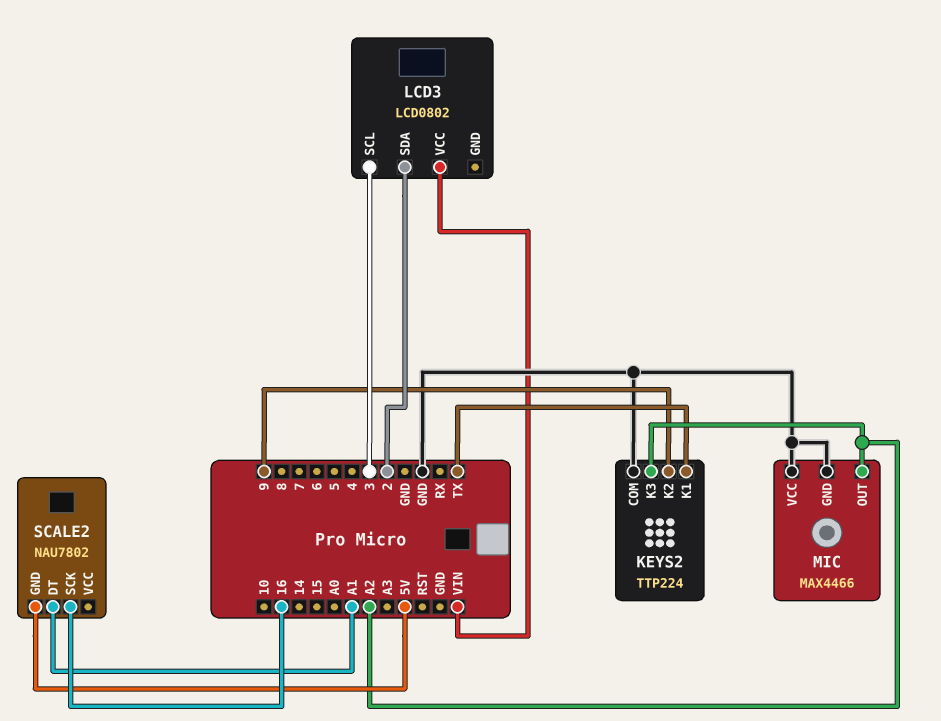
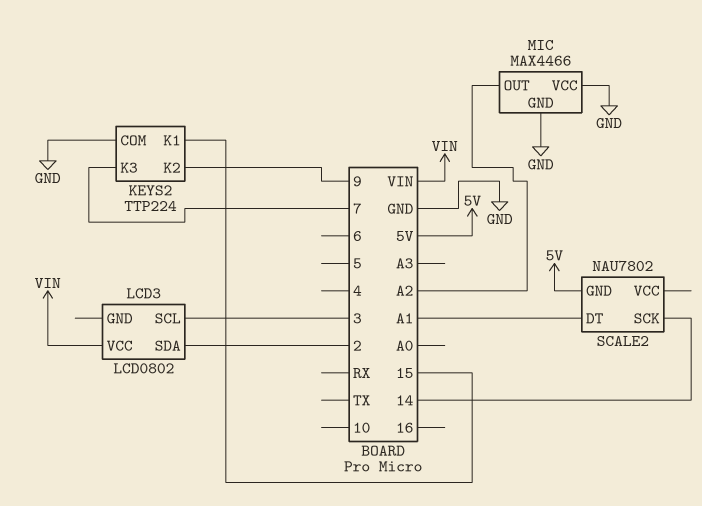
KEYS2 pin K1: TX -> 15
KEYS2 pin K3: A2 -> 7
SCALE2 pin SCK: 16 -> 14

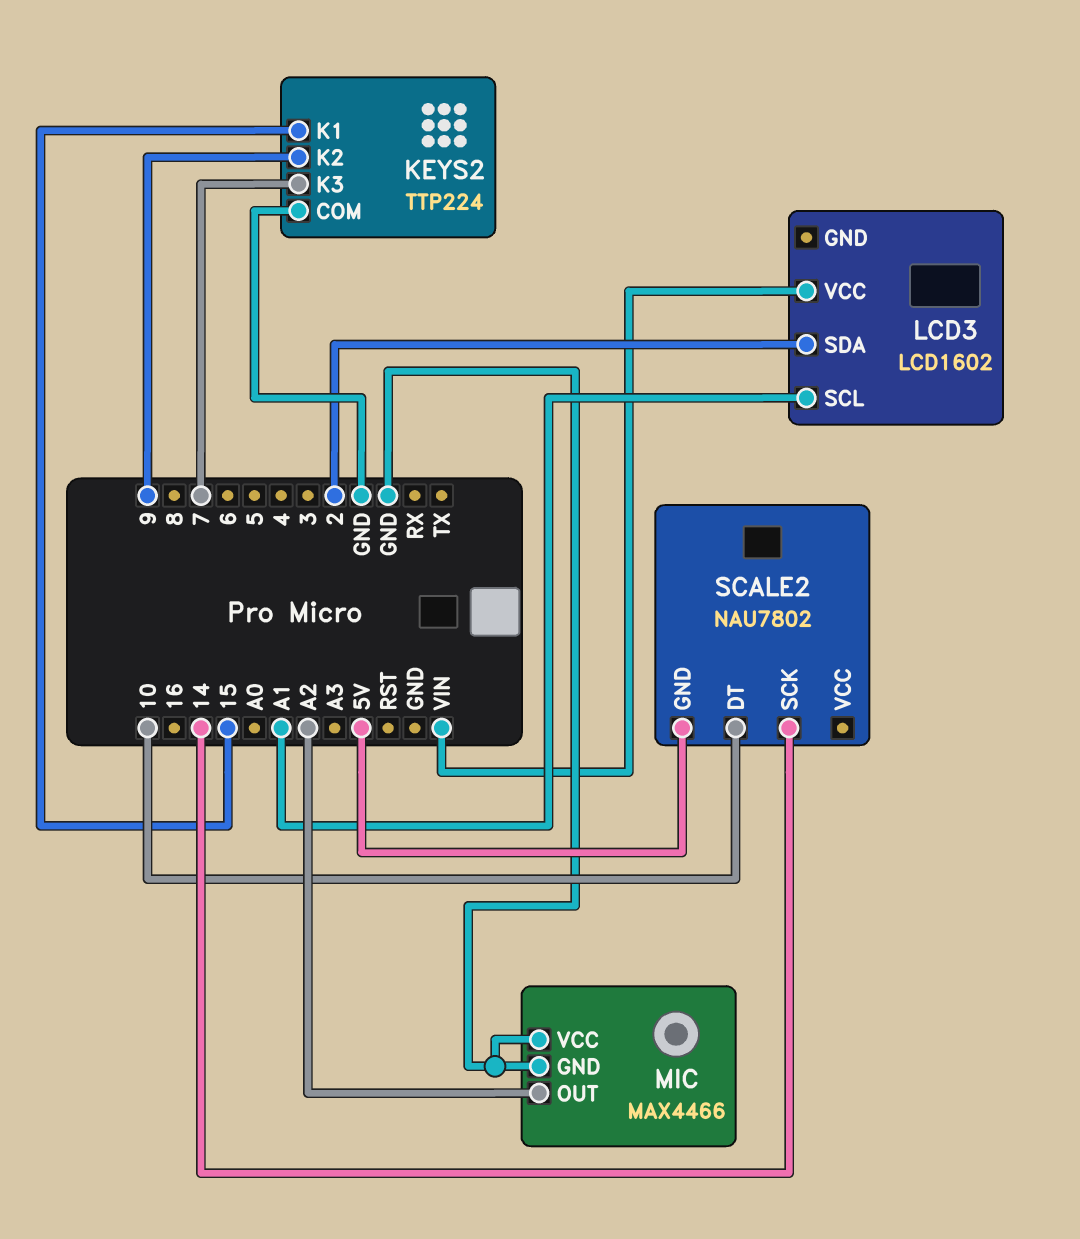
LCD3: LCD0802 -> LCD1602
LCD3 pin SCL: 3 -> A1
SCALE2 pin DT: A1 -> 10

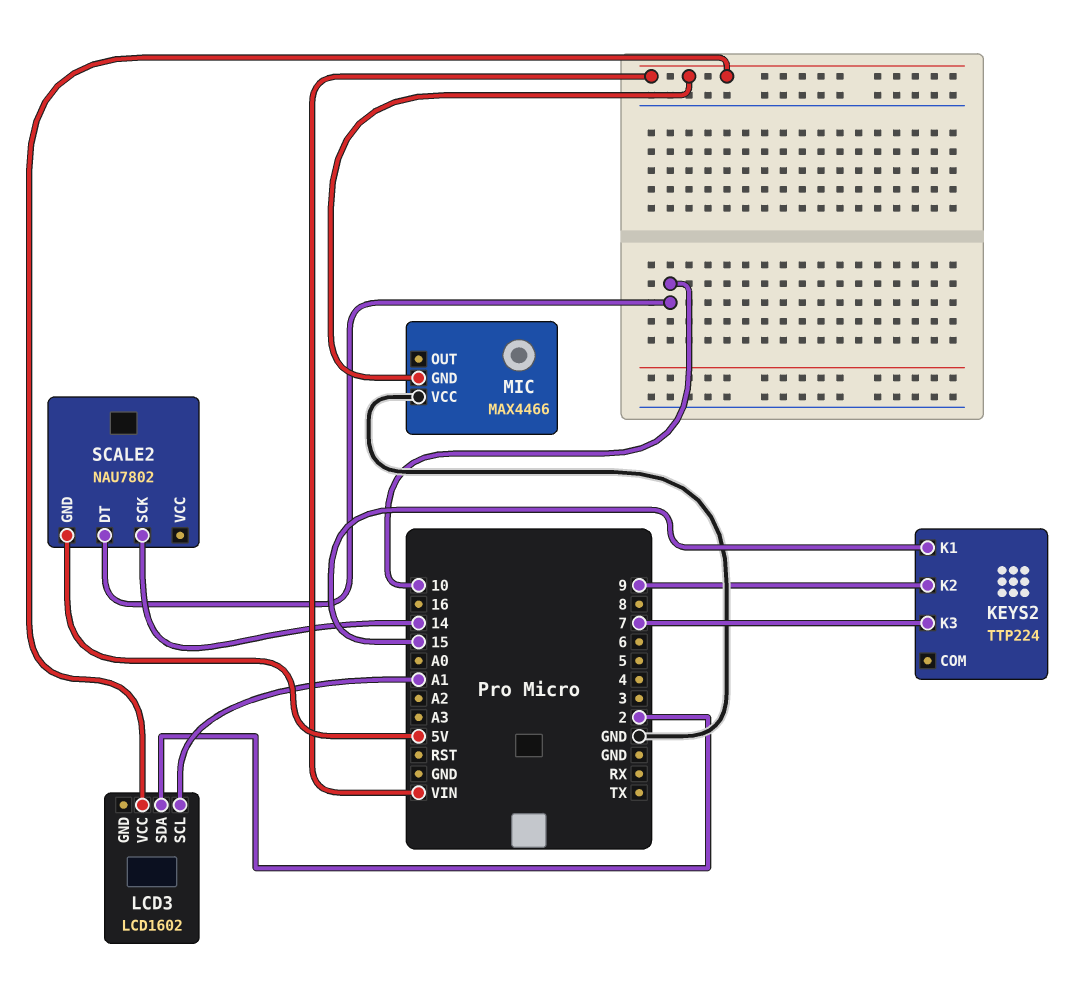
KEYS2 pin COM: GND -> none
MIC pin GND: GND -> VIN
MIC pin OUT: A2 -> none

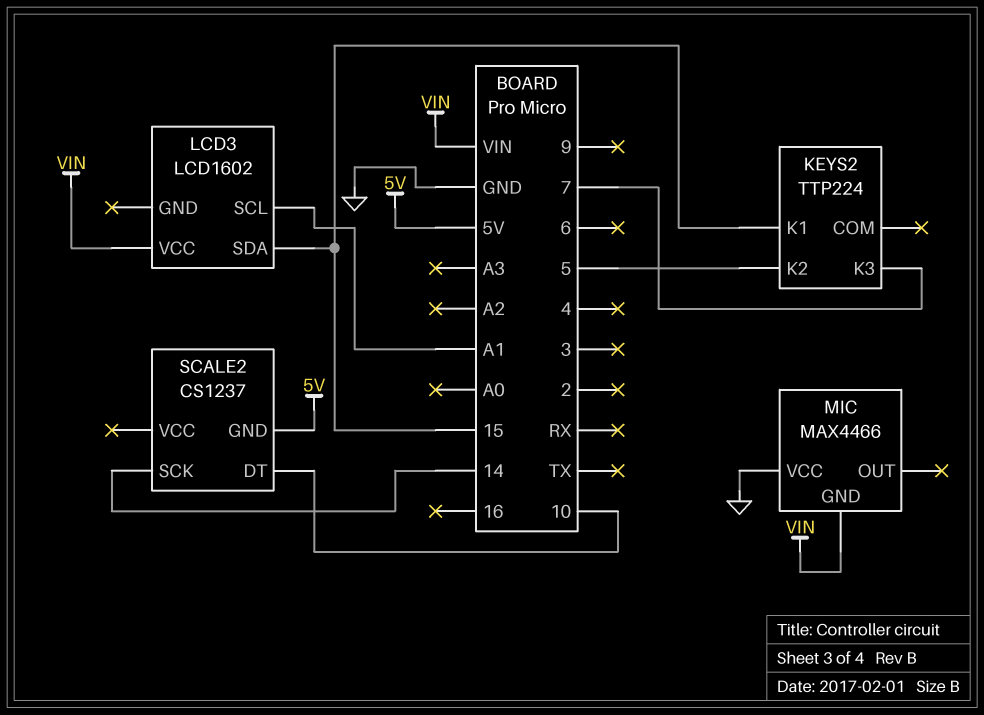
KEYS2 pin K2: 9 -> 5
LCD3 pin SDA: 2 -> 15
SCALE2: NAU7802 -> CS1237

